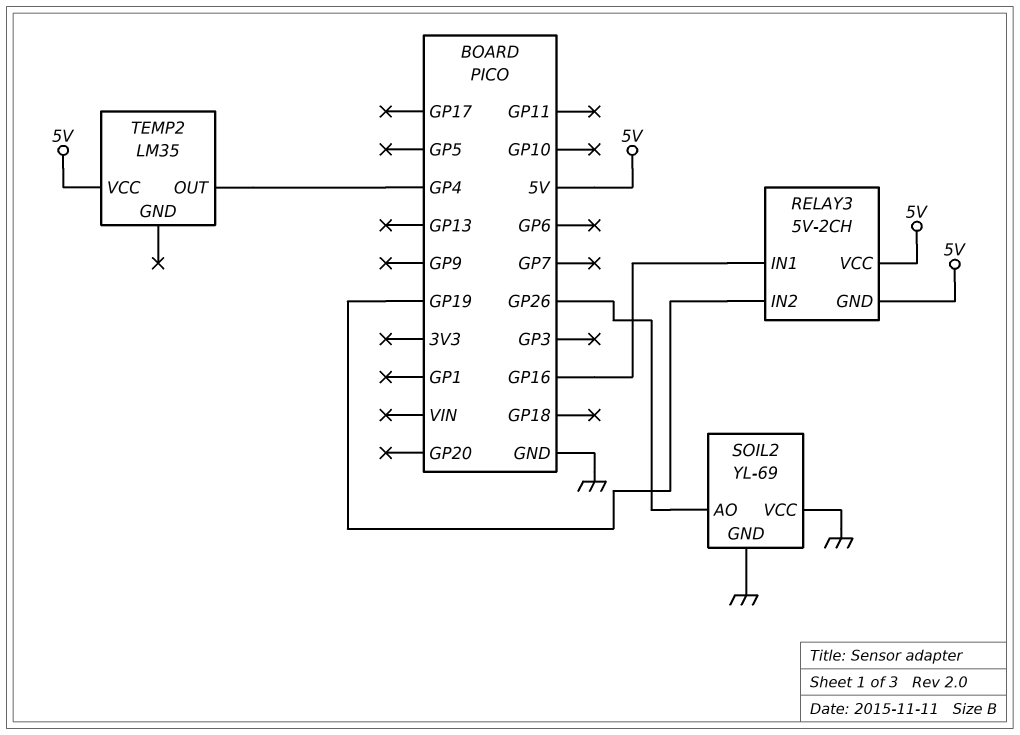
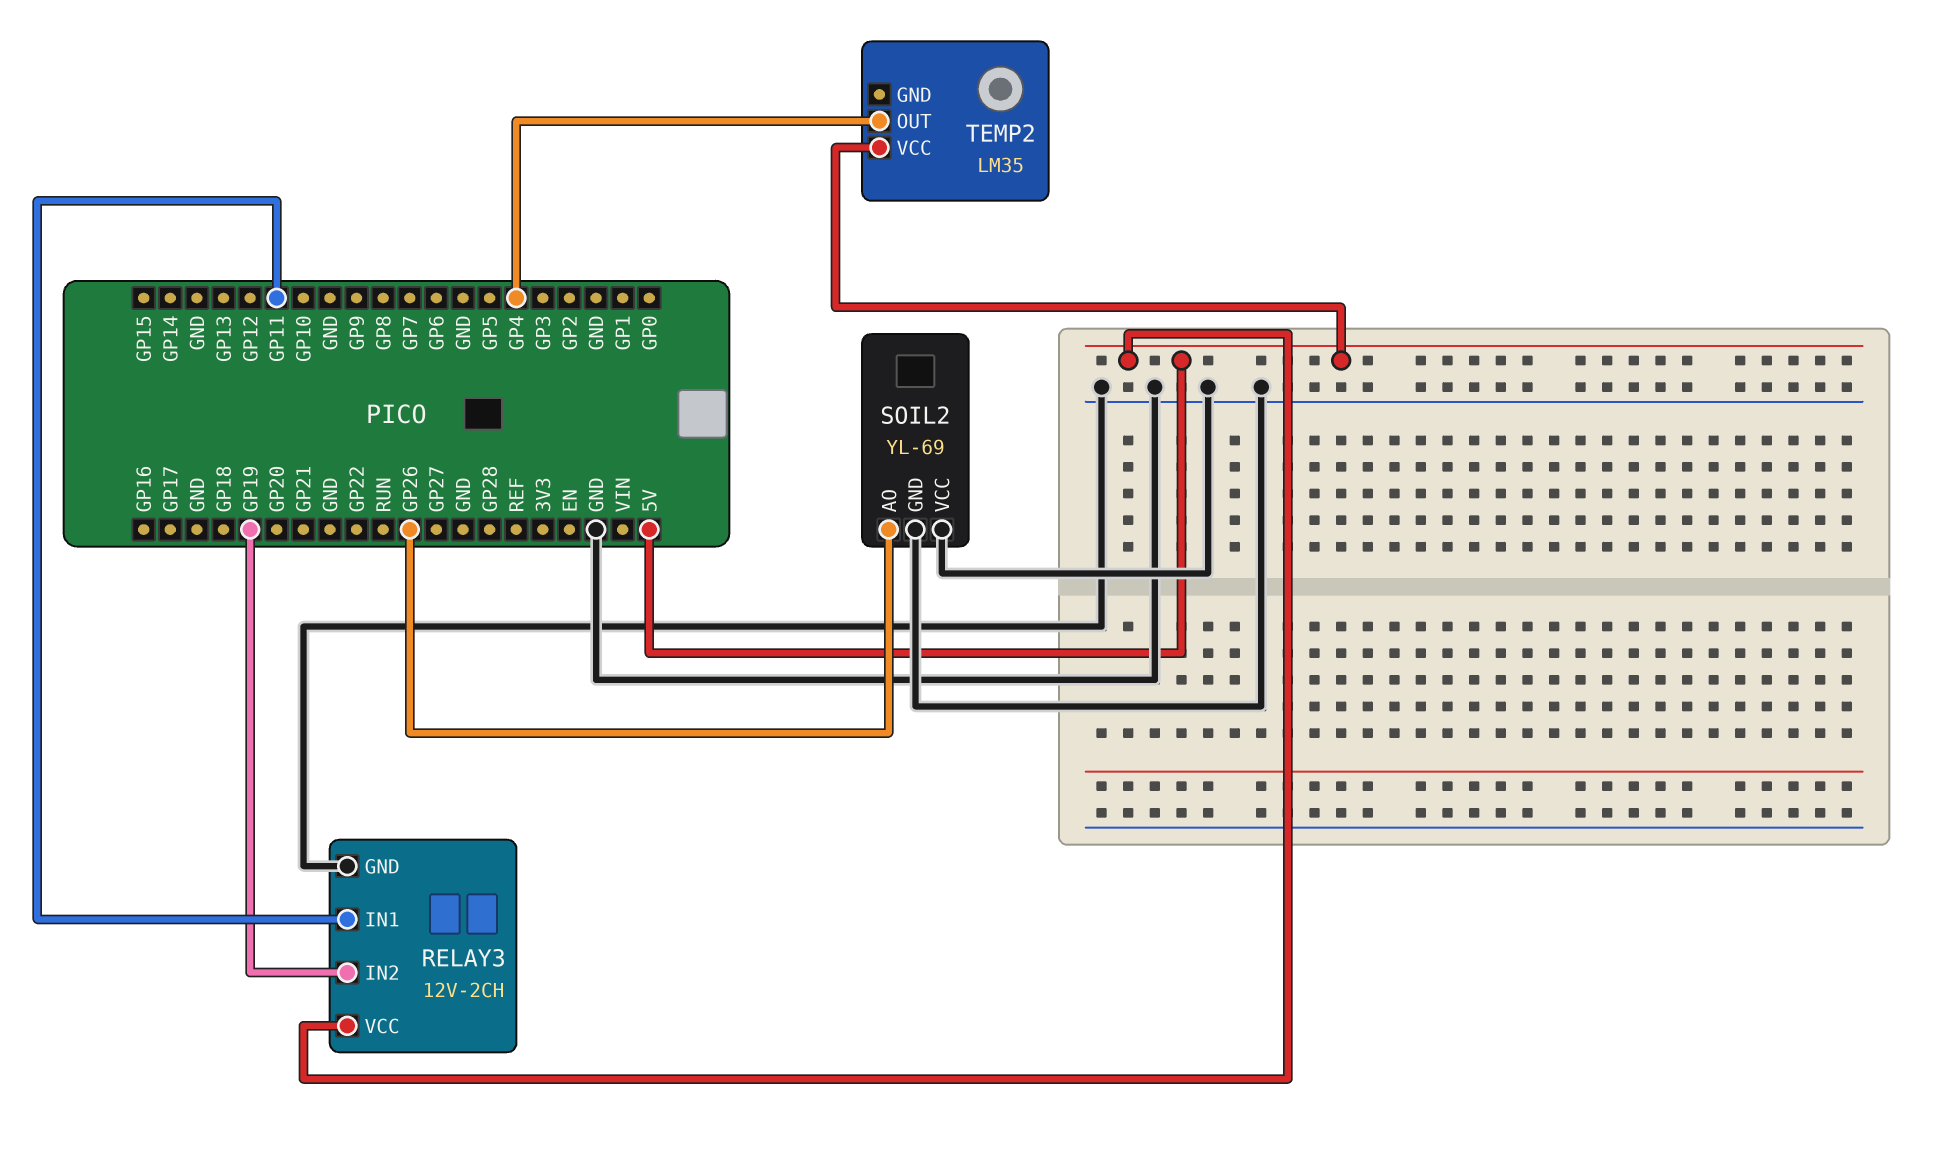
RELAY3: 5V-2CH -> 12V-2CH
RELAY3 pin GND: 5V -> GND
RELAY3 pin IN1: GP16 -> GP11

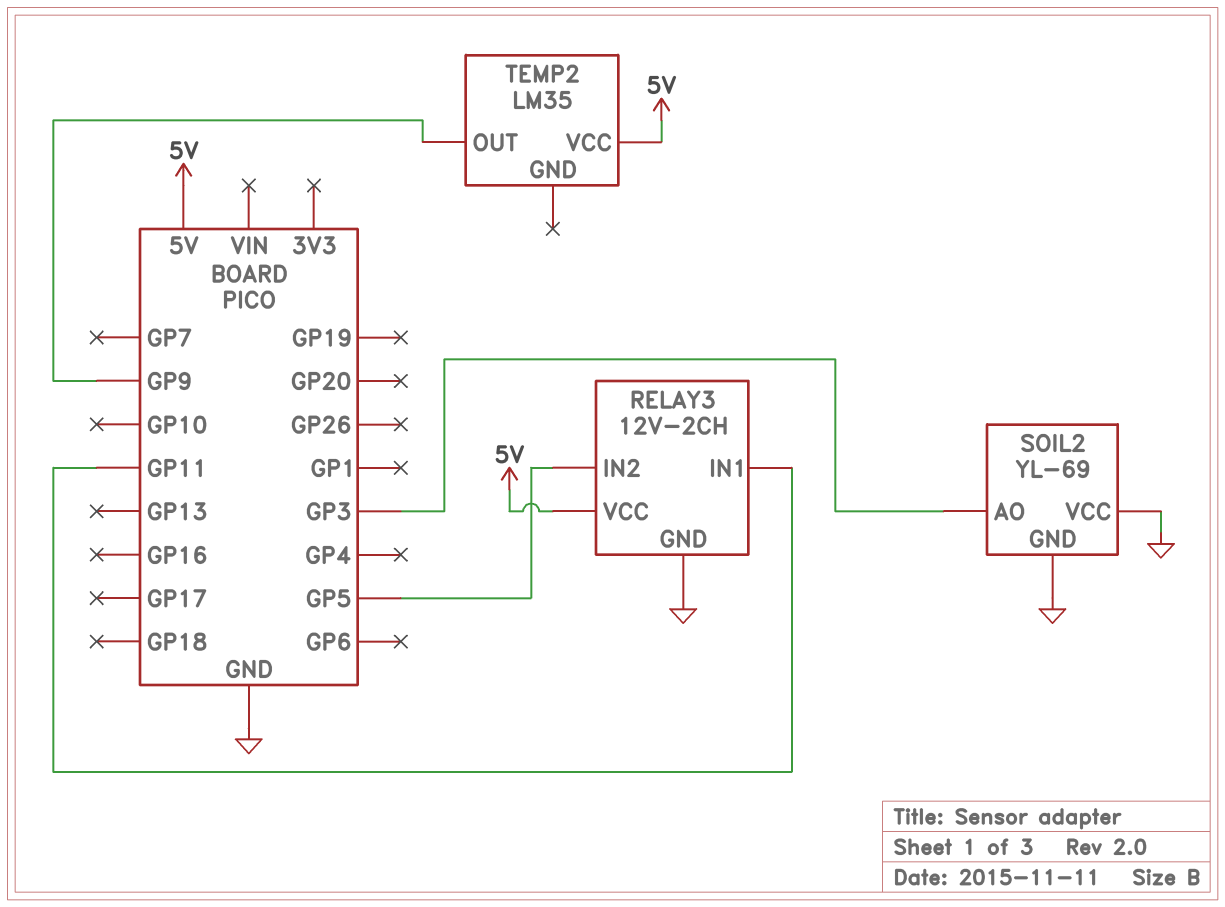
RELAY3 pin IN2: GP19 -> GP5
SOIL2 pin AO: GP26 -> GP3
TEMP2 pin OUT: GP4 -> GP9

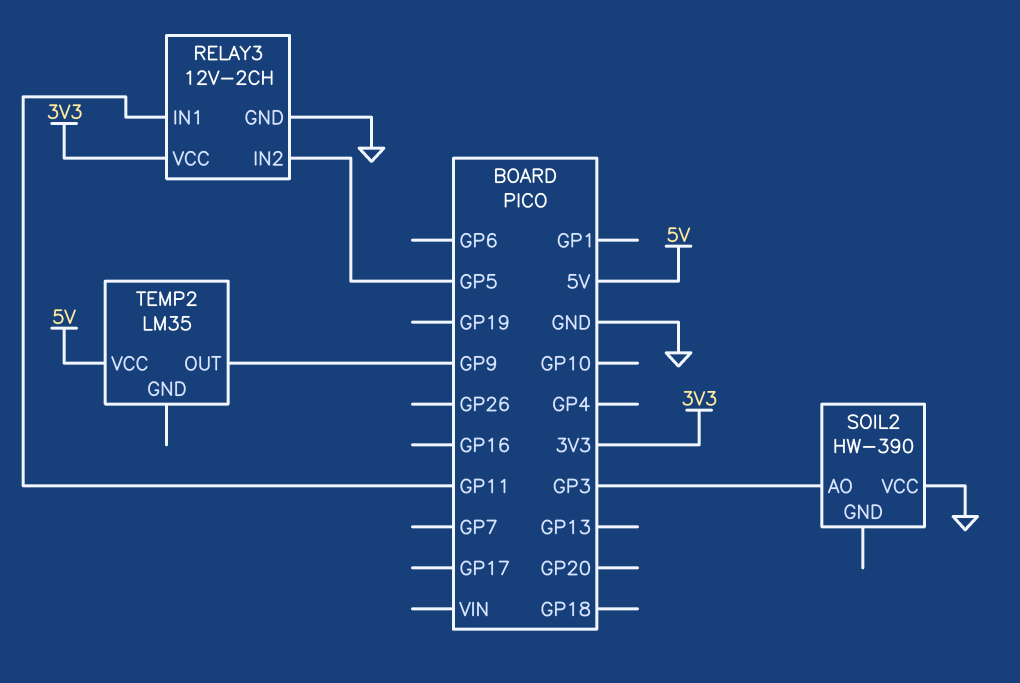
RELAY3 pin VCC: 5V -> 3V3
SOIL2: YL-69 -> HW-390
SOIL2 pin GND: GND -> none

